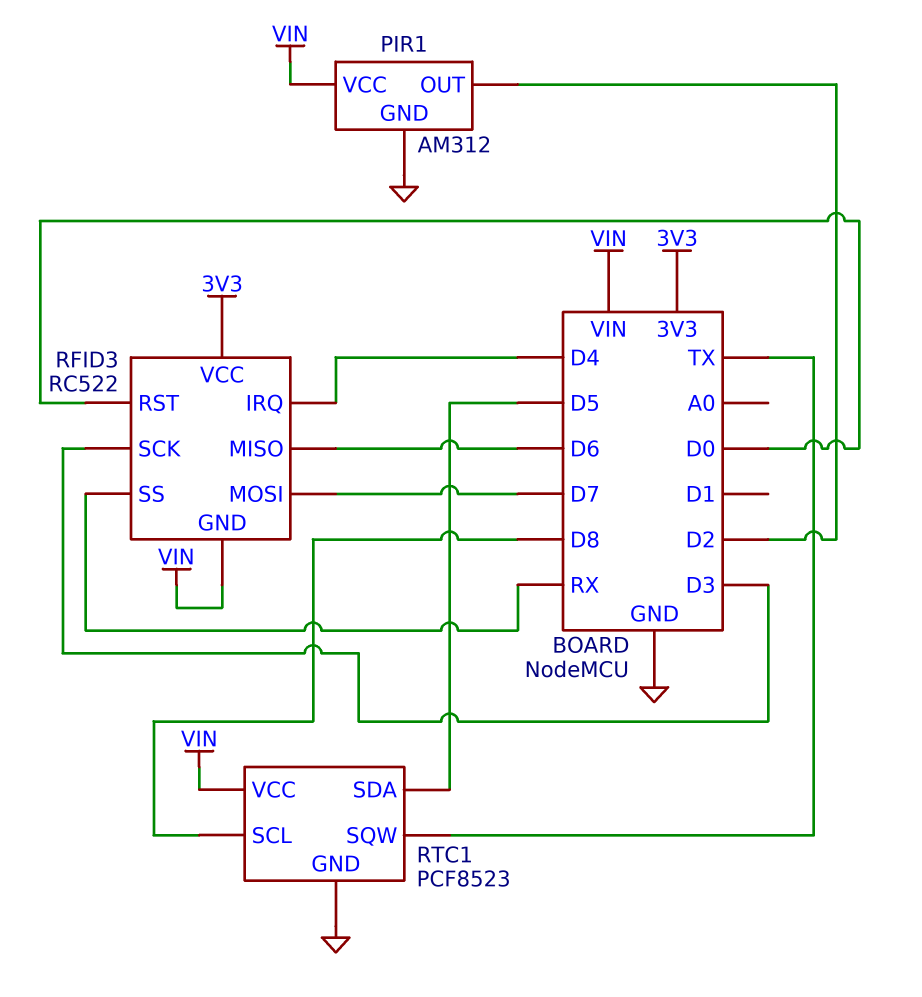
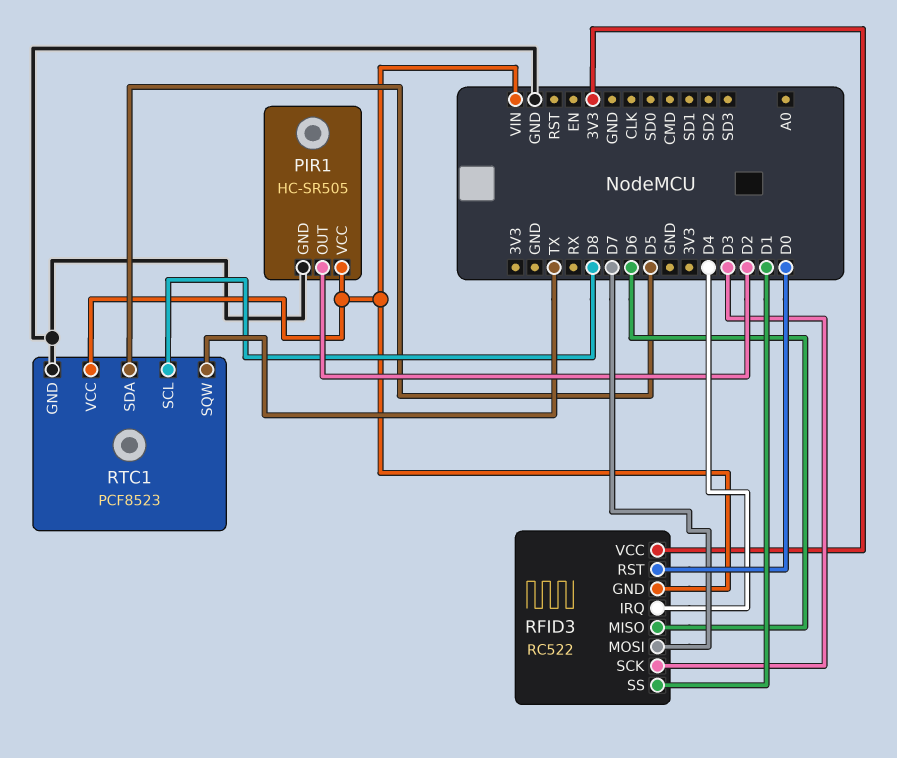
PIR1: AM312 -> HC-SR505
RFID3 pin SS: RX -> D1

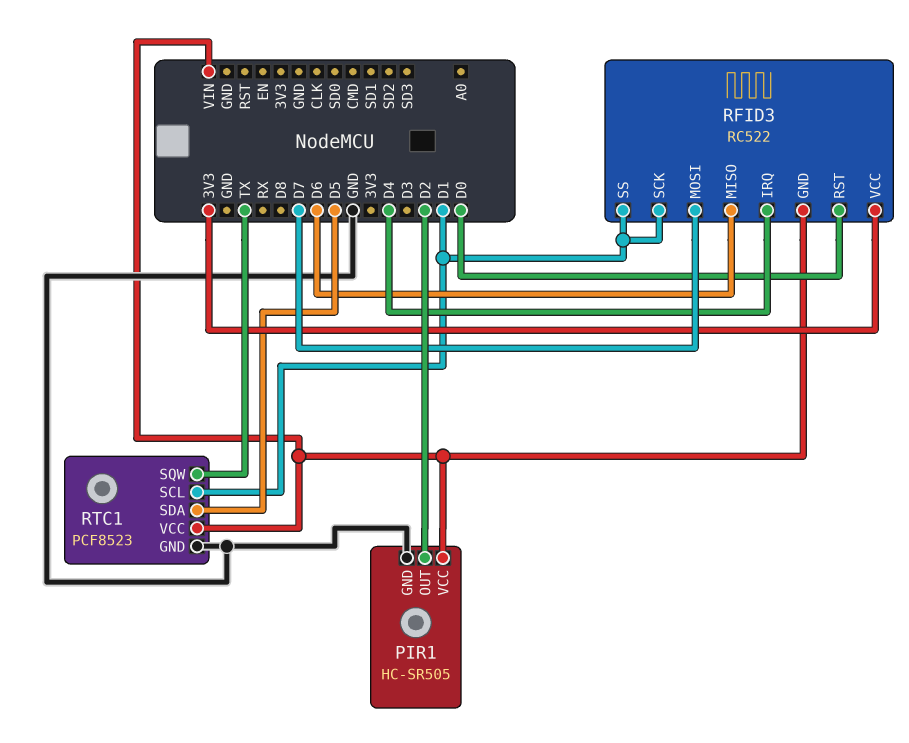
RFID3 pin SCK: D3 -> D1
RTC1 pin SCL: D8 -> D1

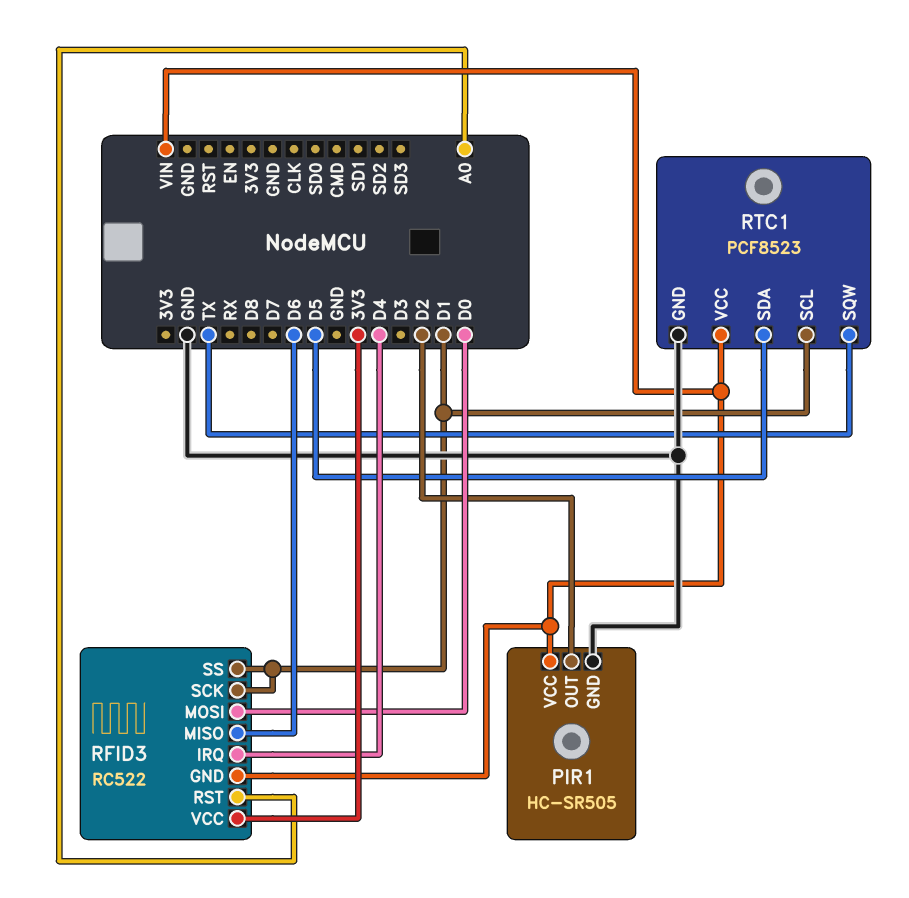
RFID3 pin MOSI: D7 -> D0
RFID3 pin RST: D0 -> A0

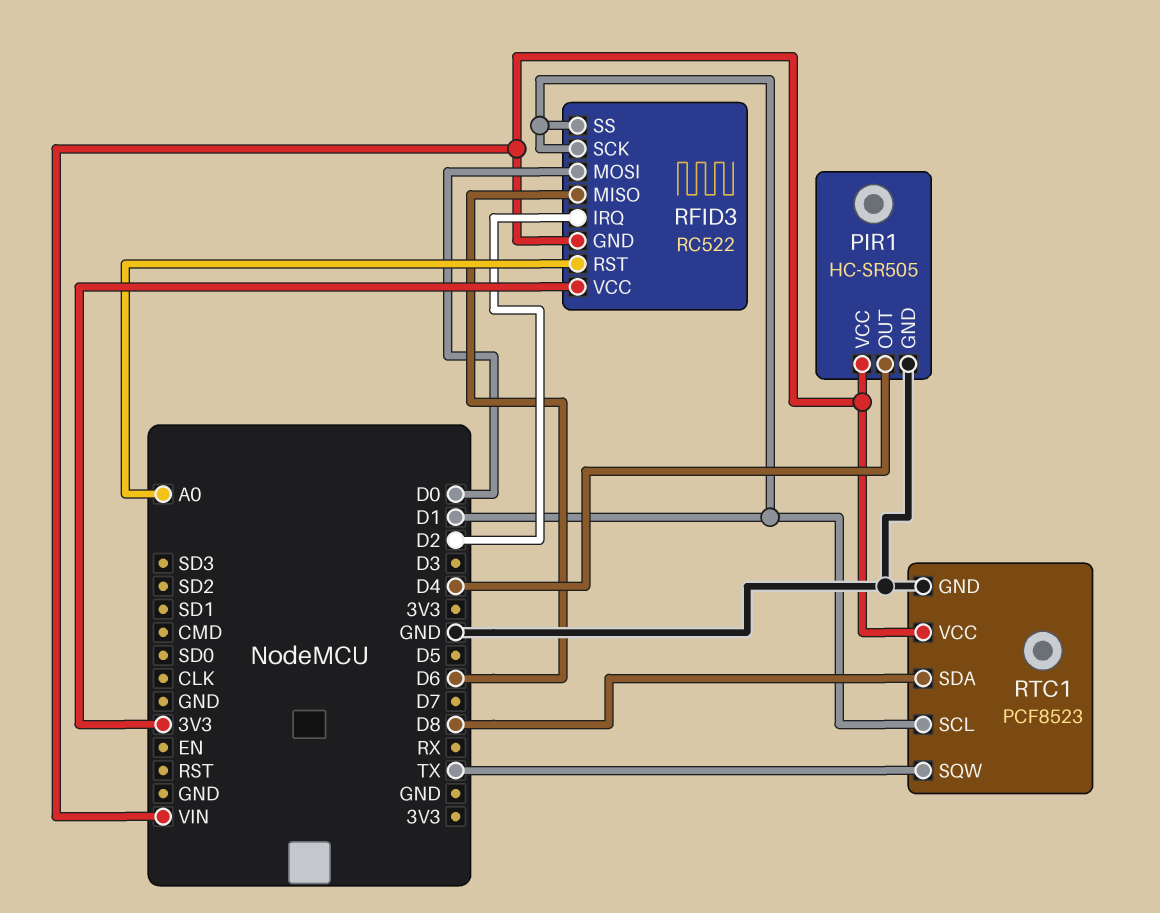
PIR1 pin OUT: D2 -> D4
RFID3 pin IRQ: D4 -> D2
RTC1 pin SDA: D5 -> D8

